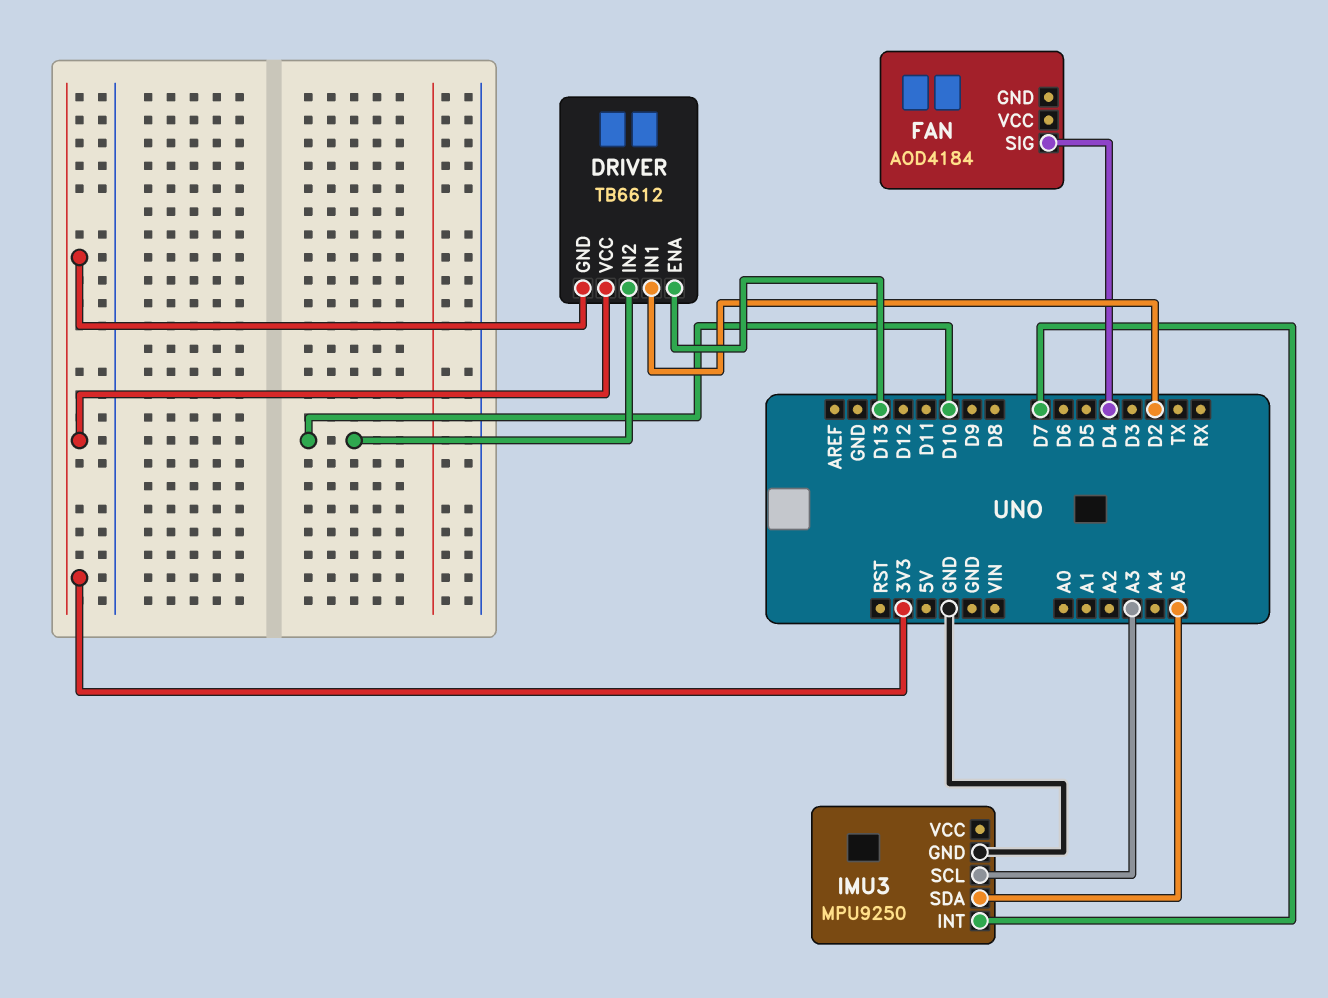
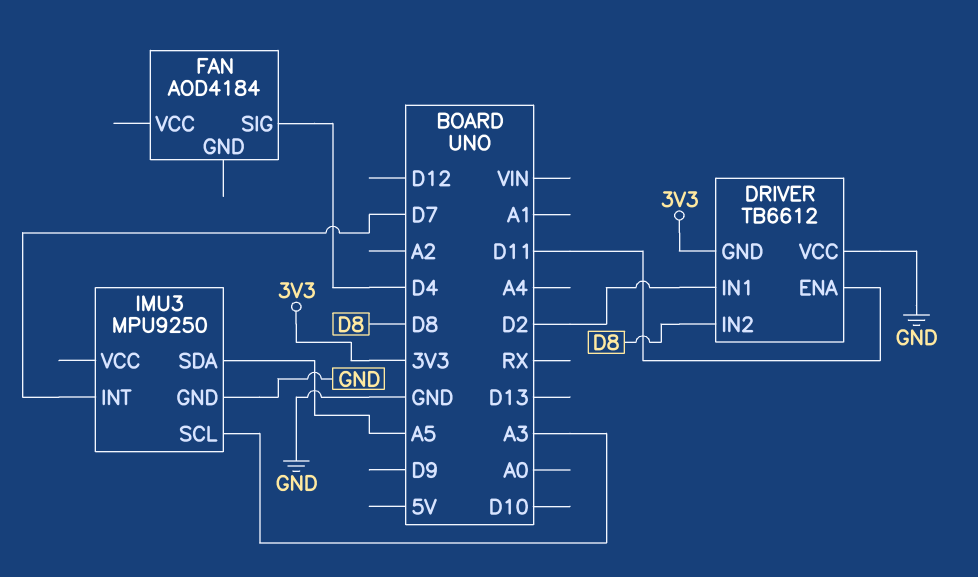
DRIVER pin ENA: D13 -> D11
DRIVER pin IN2: D10 -> D8
DRIVER pin VCC: 3V3 -> GND

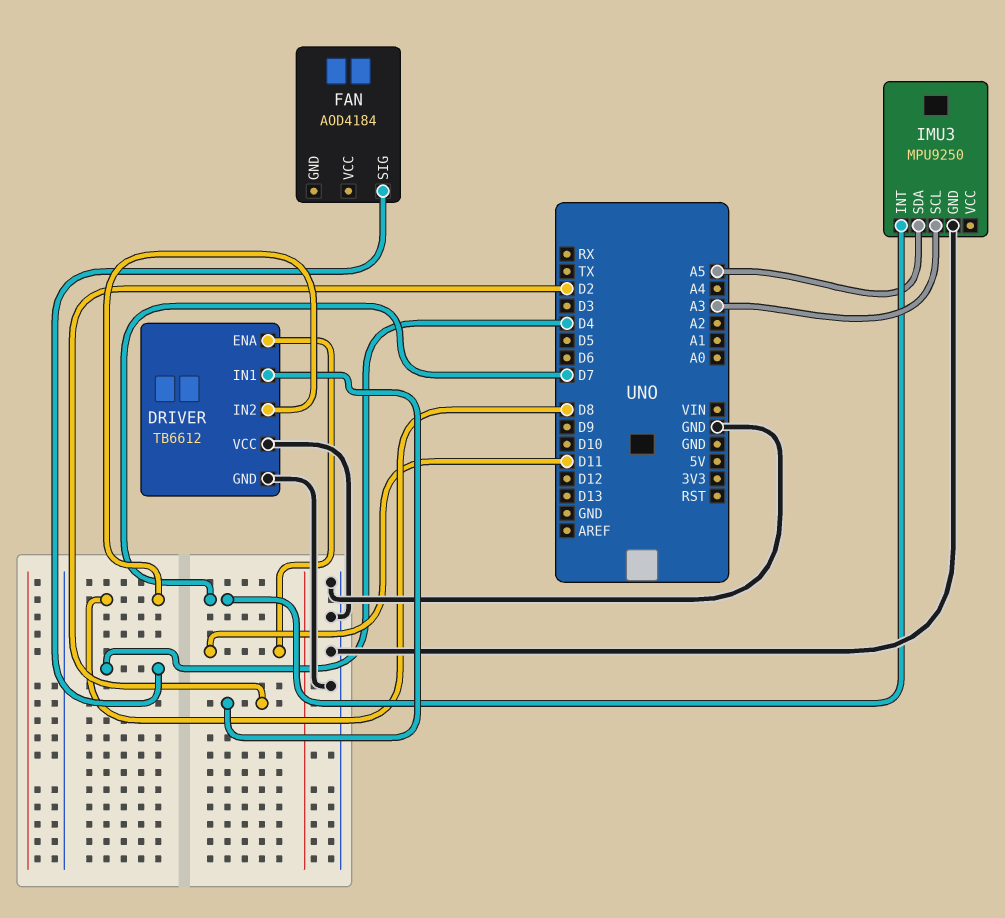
DRIVER pin GND: 3V3 -> GND

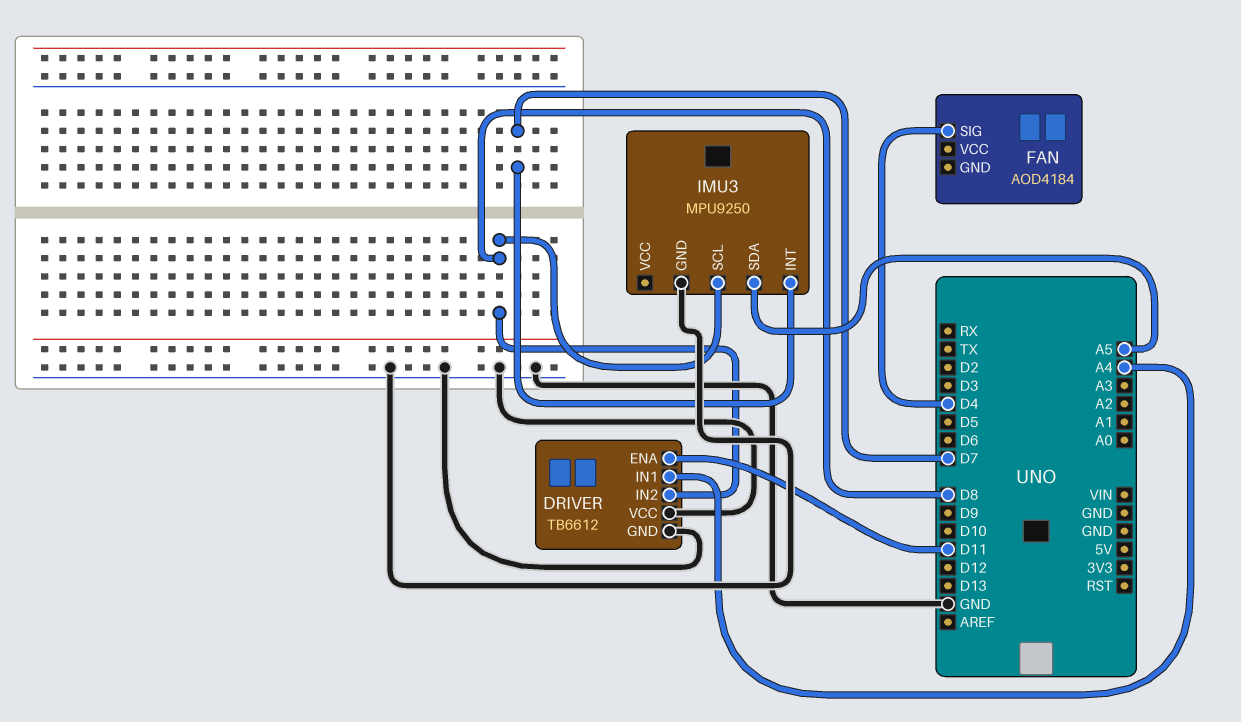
DRIVER pin IN1: D2 -> A4
IMU3 pin SCL: A3 -> D8

